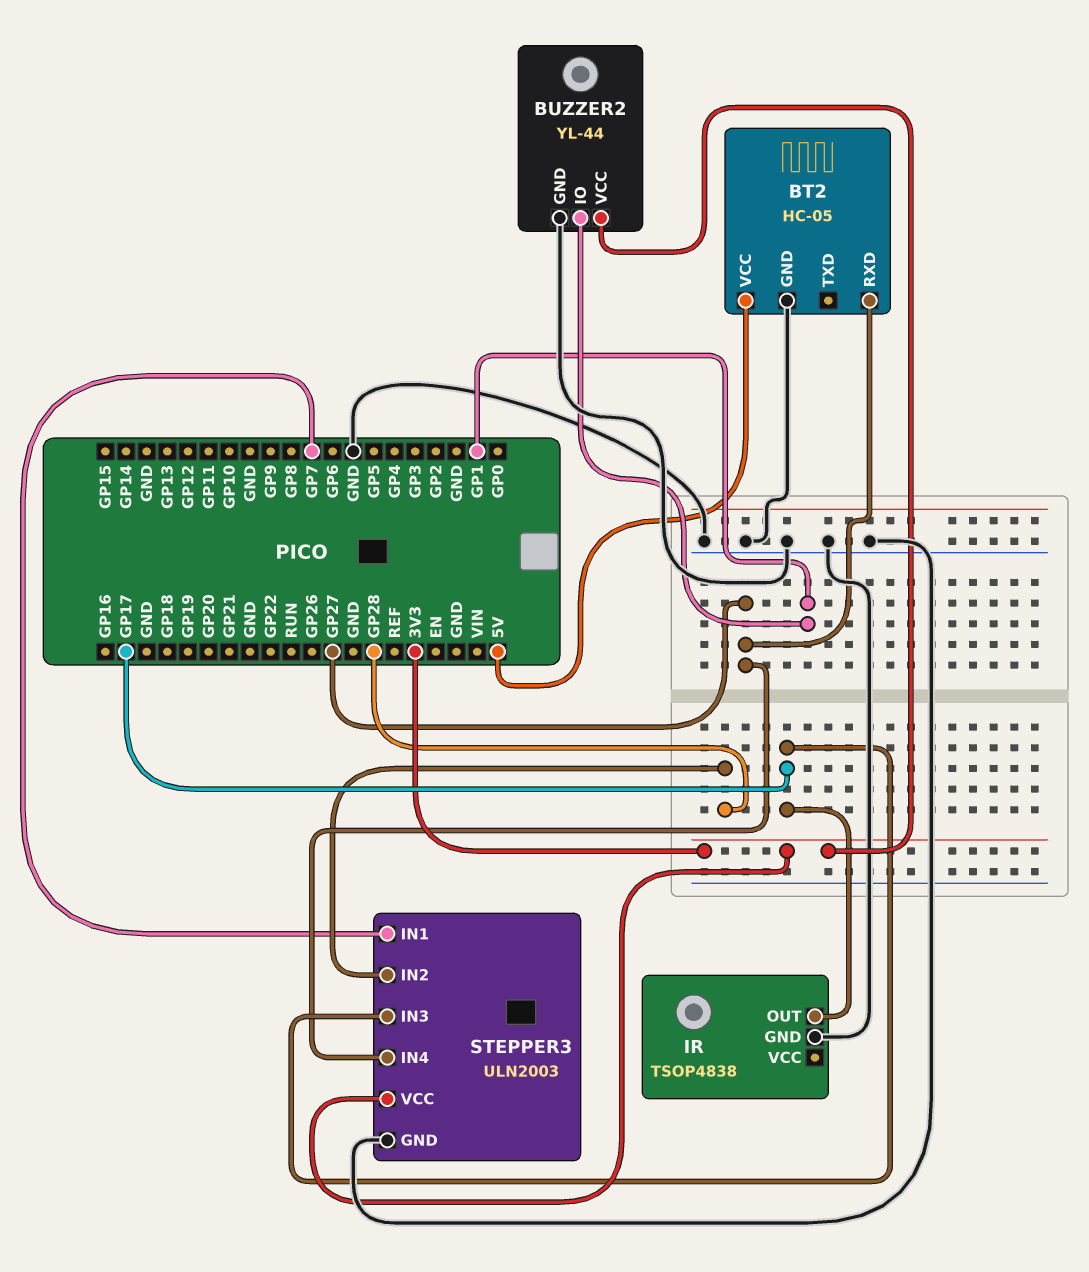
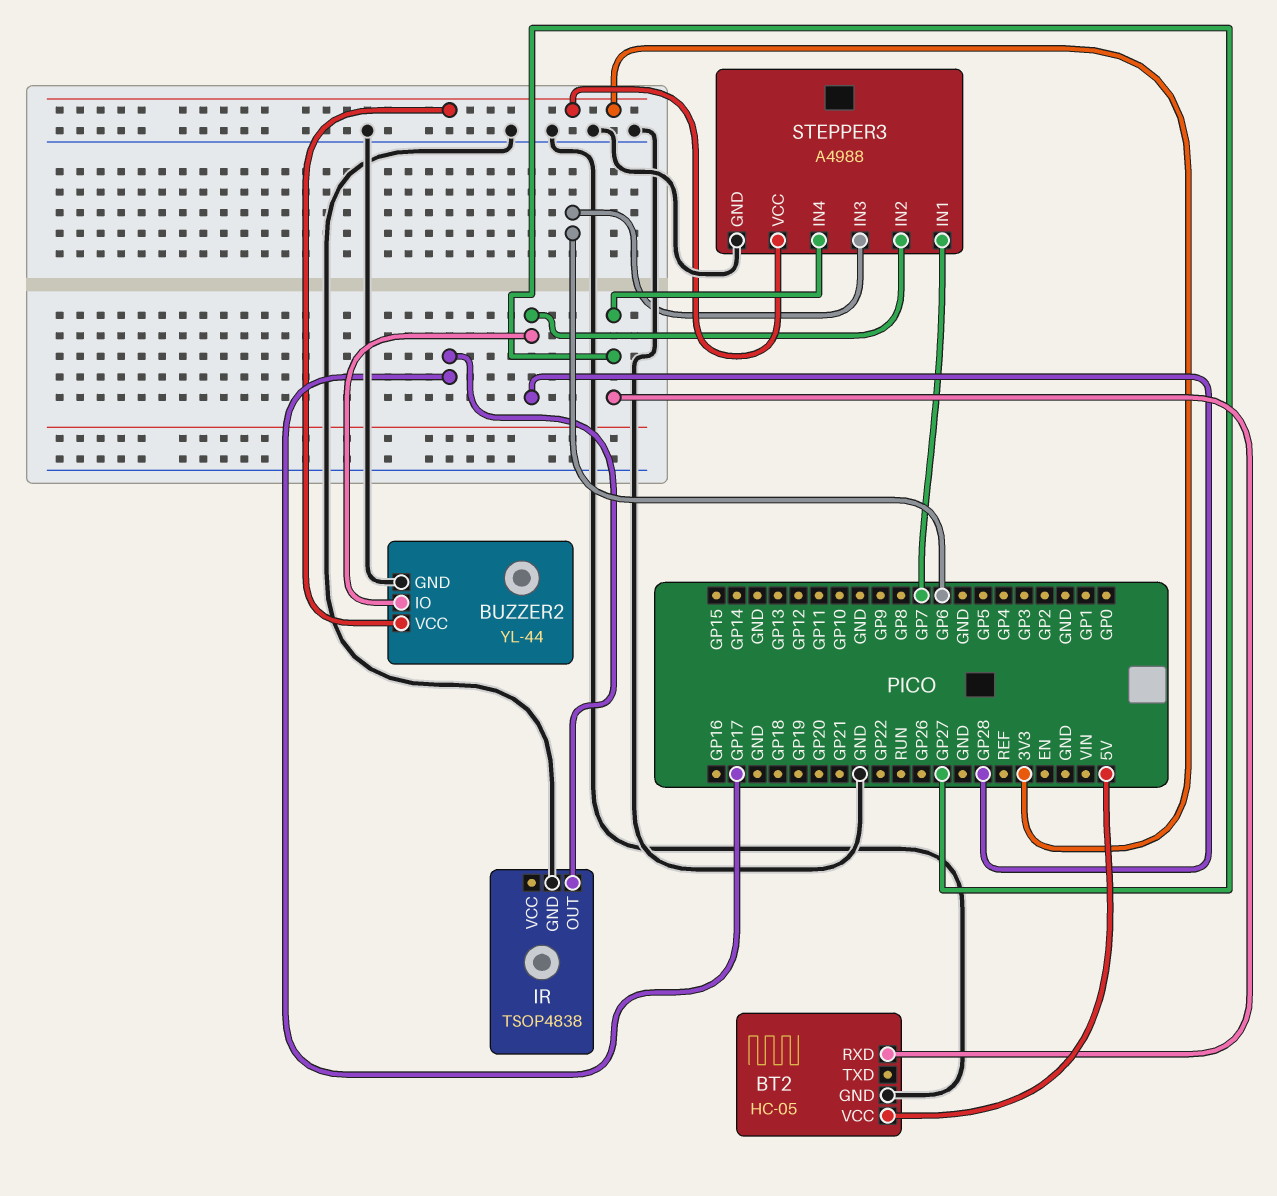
BUZZER2 pin IO: GP1 -> GP28
STEPPER3: ULN2003 -> A4988
STEPPER3 pin IN3: GP17 -> GP6

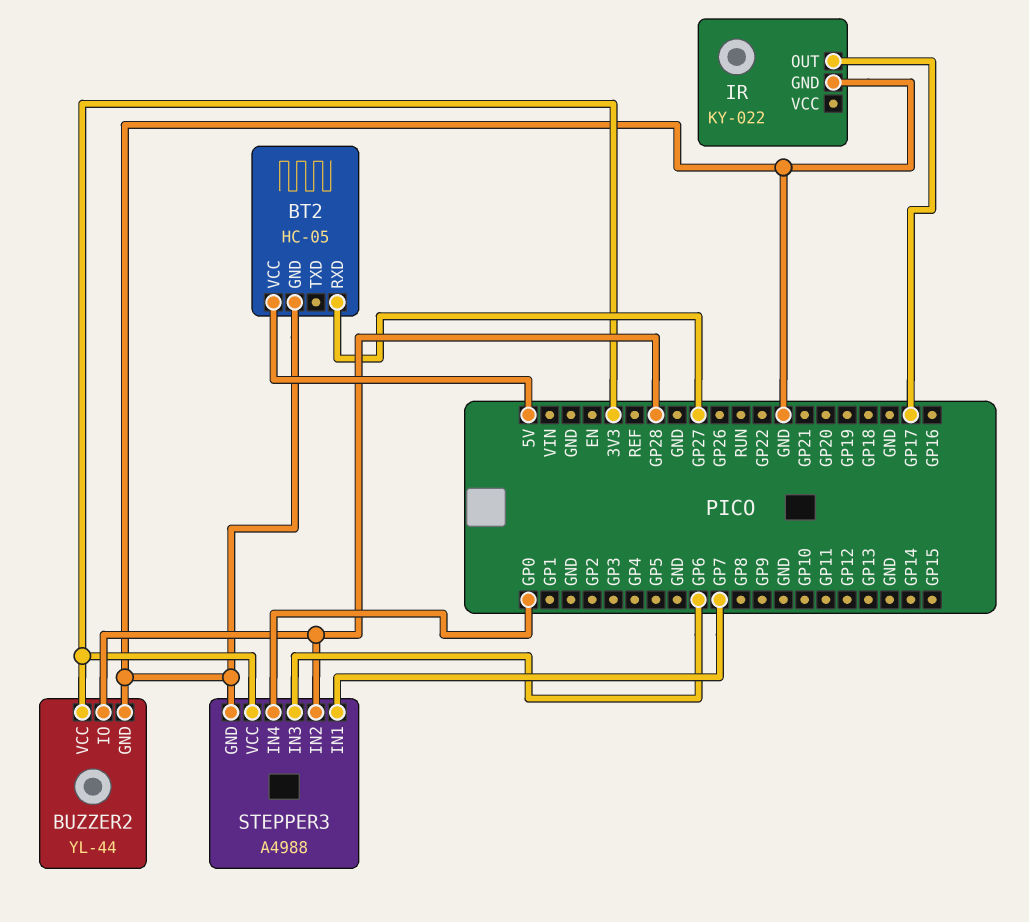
IR: TSOP4838 -> KY-022
STEPPER3 pin IN4: GP27 -> GP0

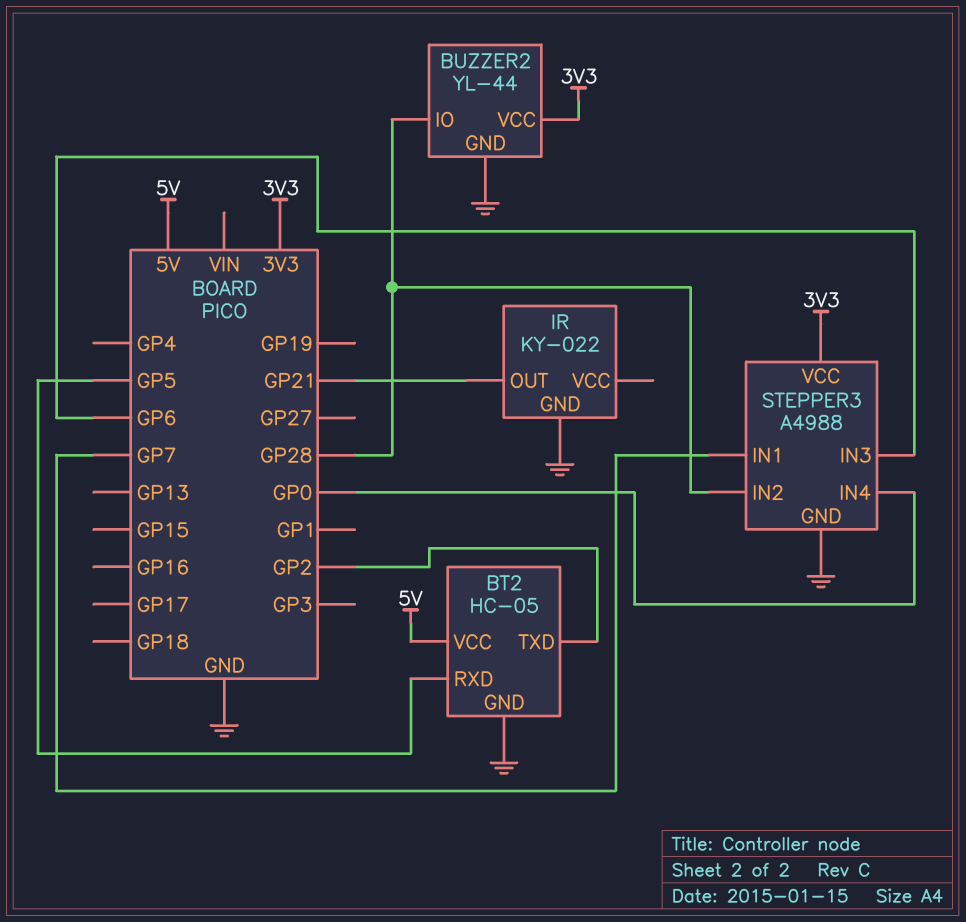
BT2 pin RXD: GP27 -> GP5
BT2 pin TXD: none -> GP2
IR pin OUT: GP17 -> GP21

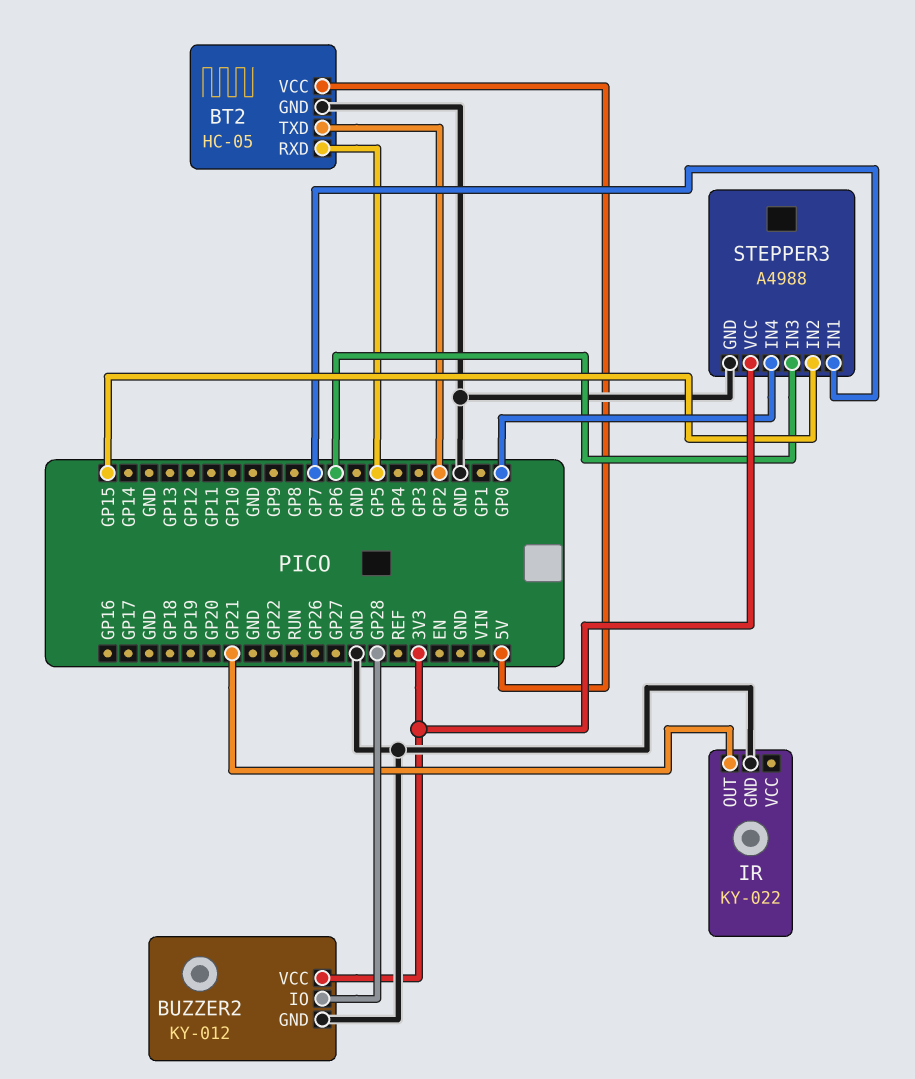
BUZZER2: YL-44 -> KY-012
STEPPER3 pin IN2: GP28 -> GP15

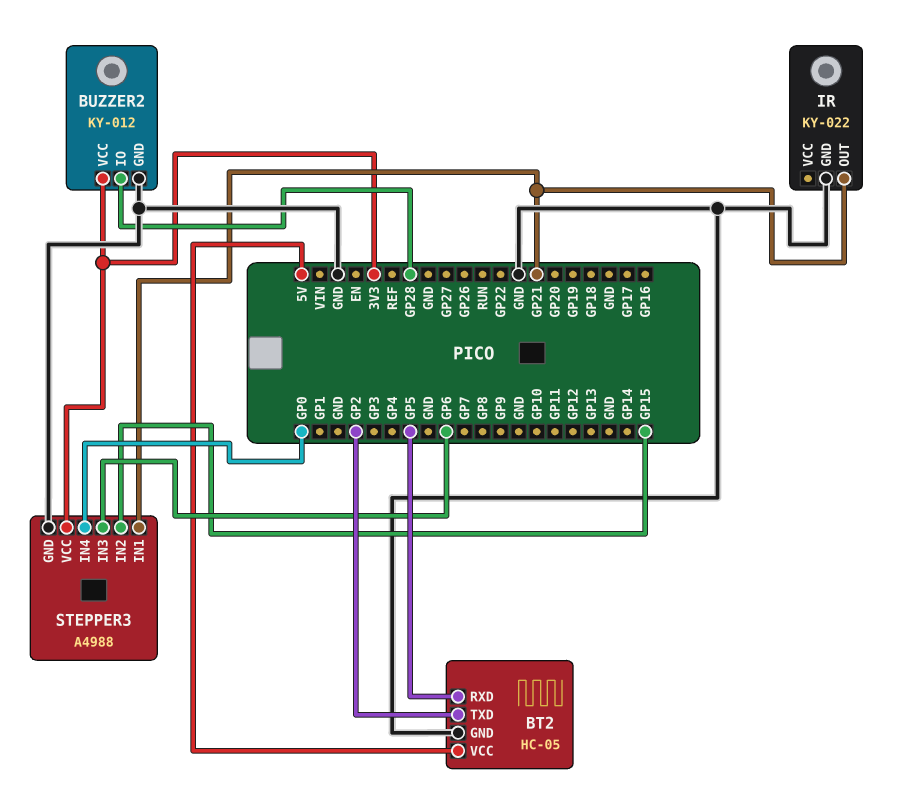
STEPPER3 pin IN1: GP7 -> GP21

